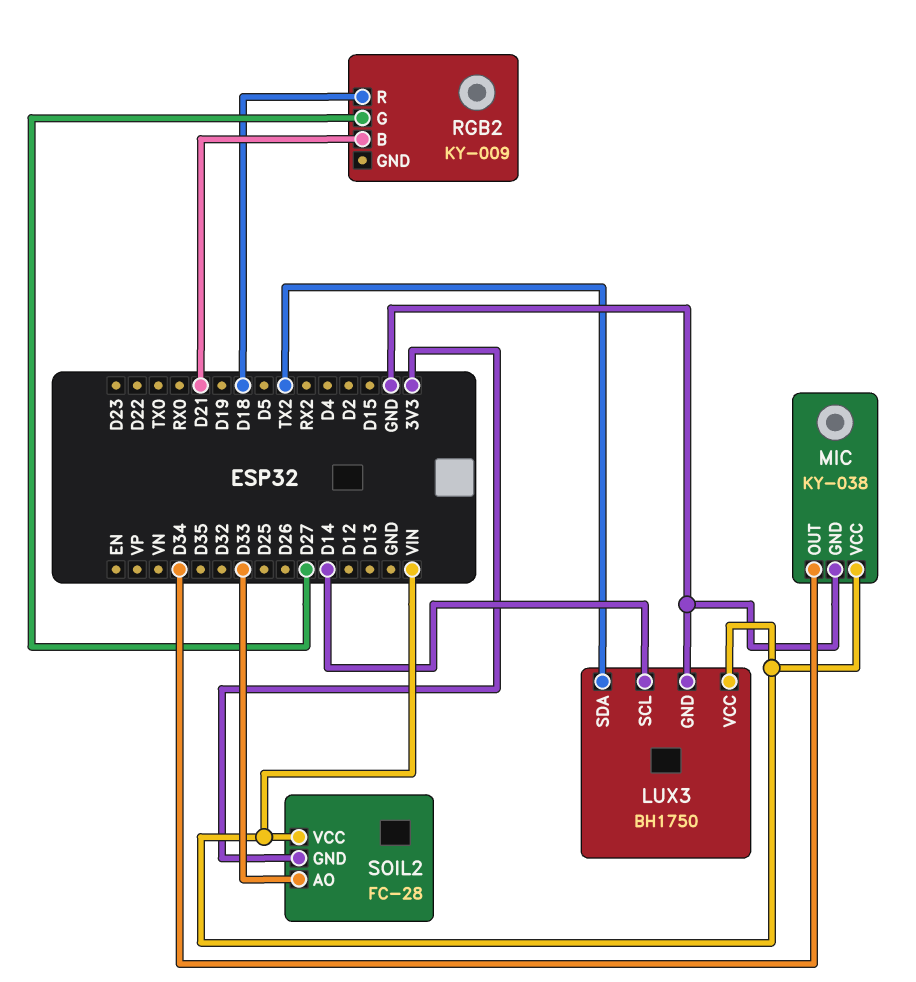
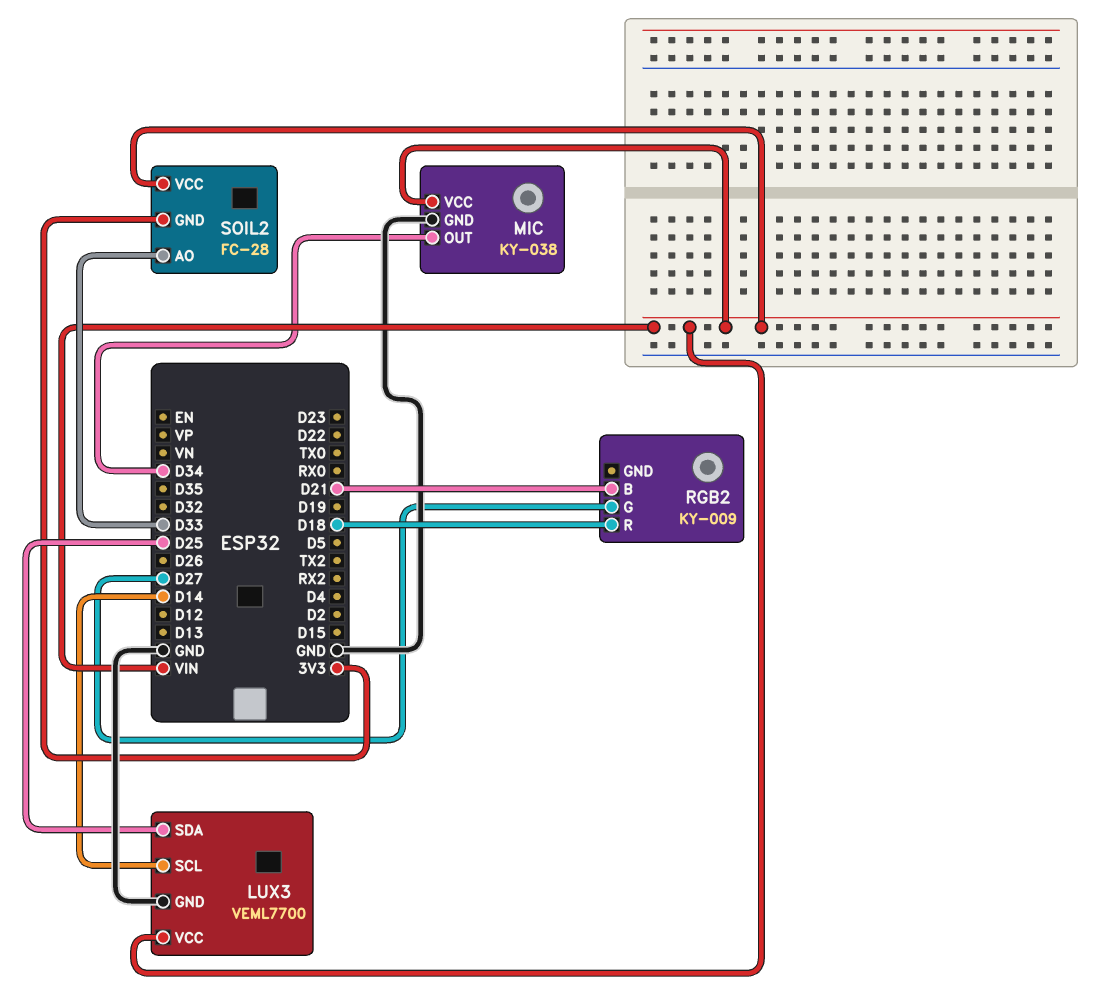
LUX3: BH1750 -> VEML7700
LUX3 pin SDA: TX2 -> D25

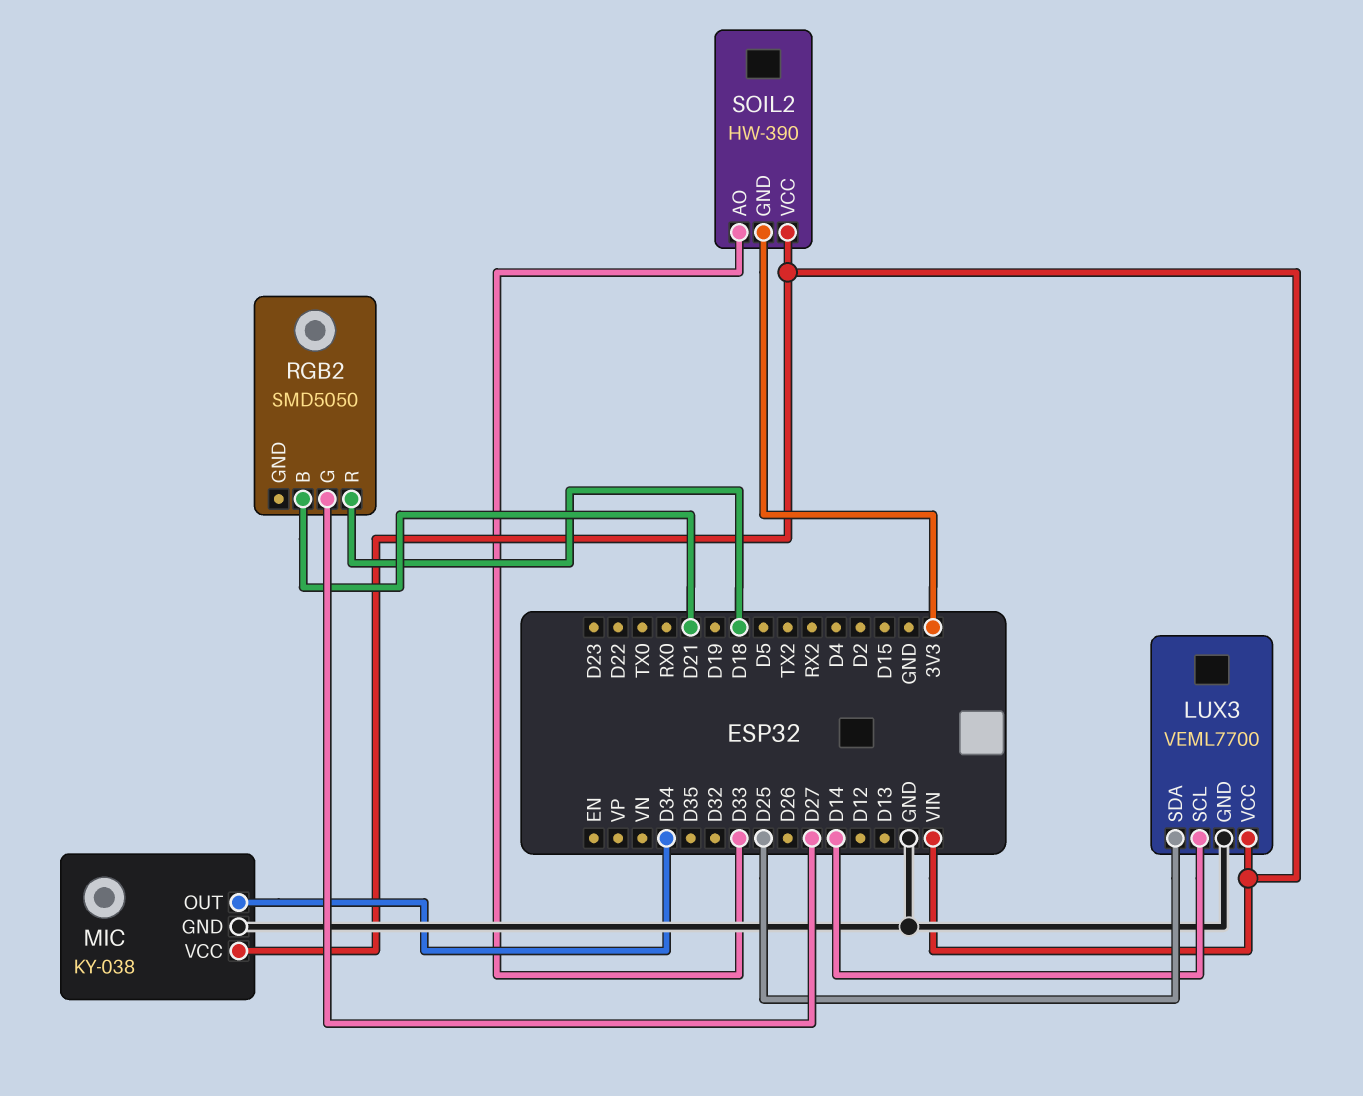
RGB2: KY-009 -> SMD5050
SOIL2: FC-28 -> HW-390

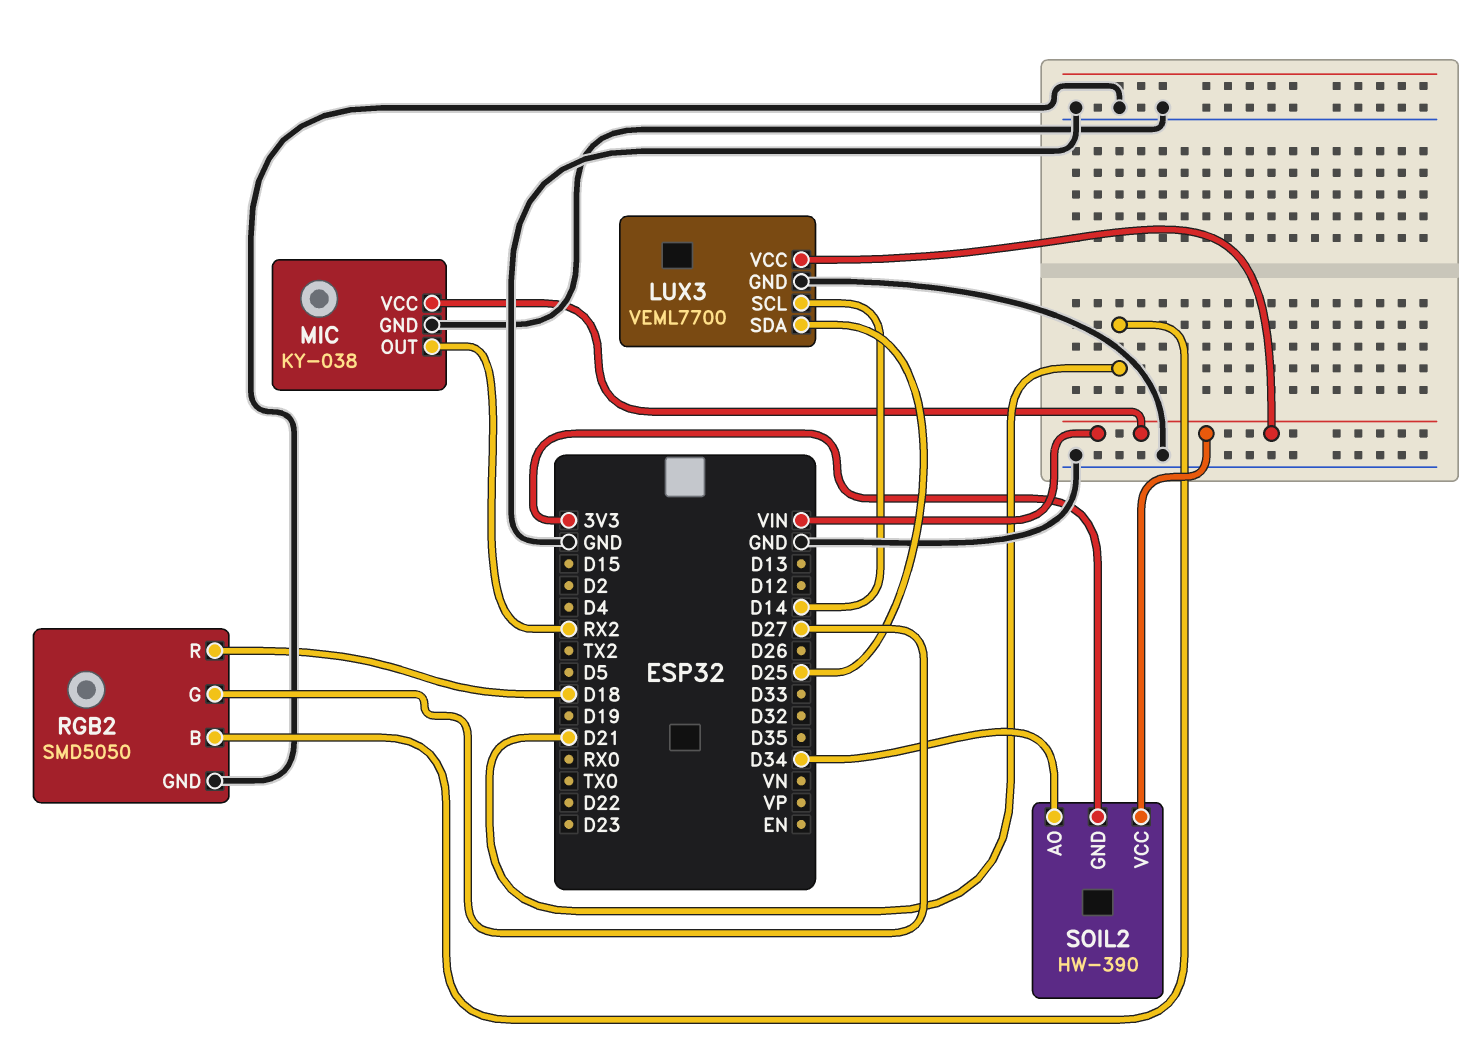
MIC pin OUT: D34 -> RX2
RGB2 pin GND: none -> GND
SOIL2 pin AO: D33 -> D34

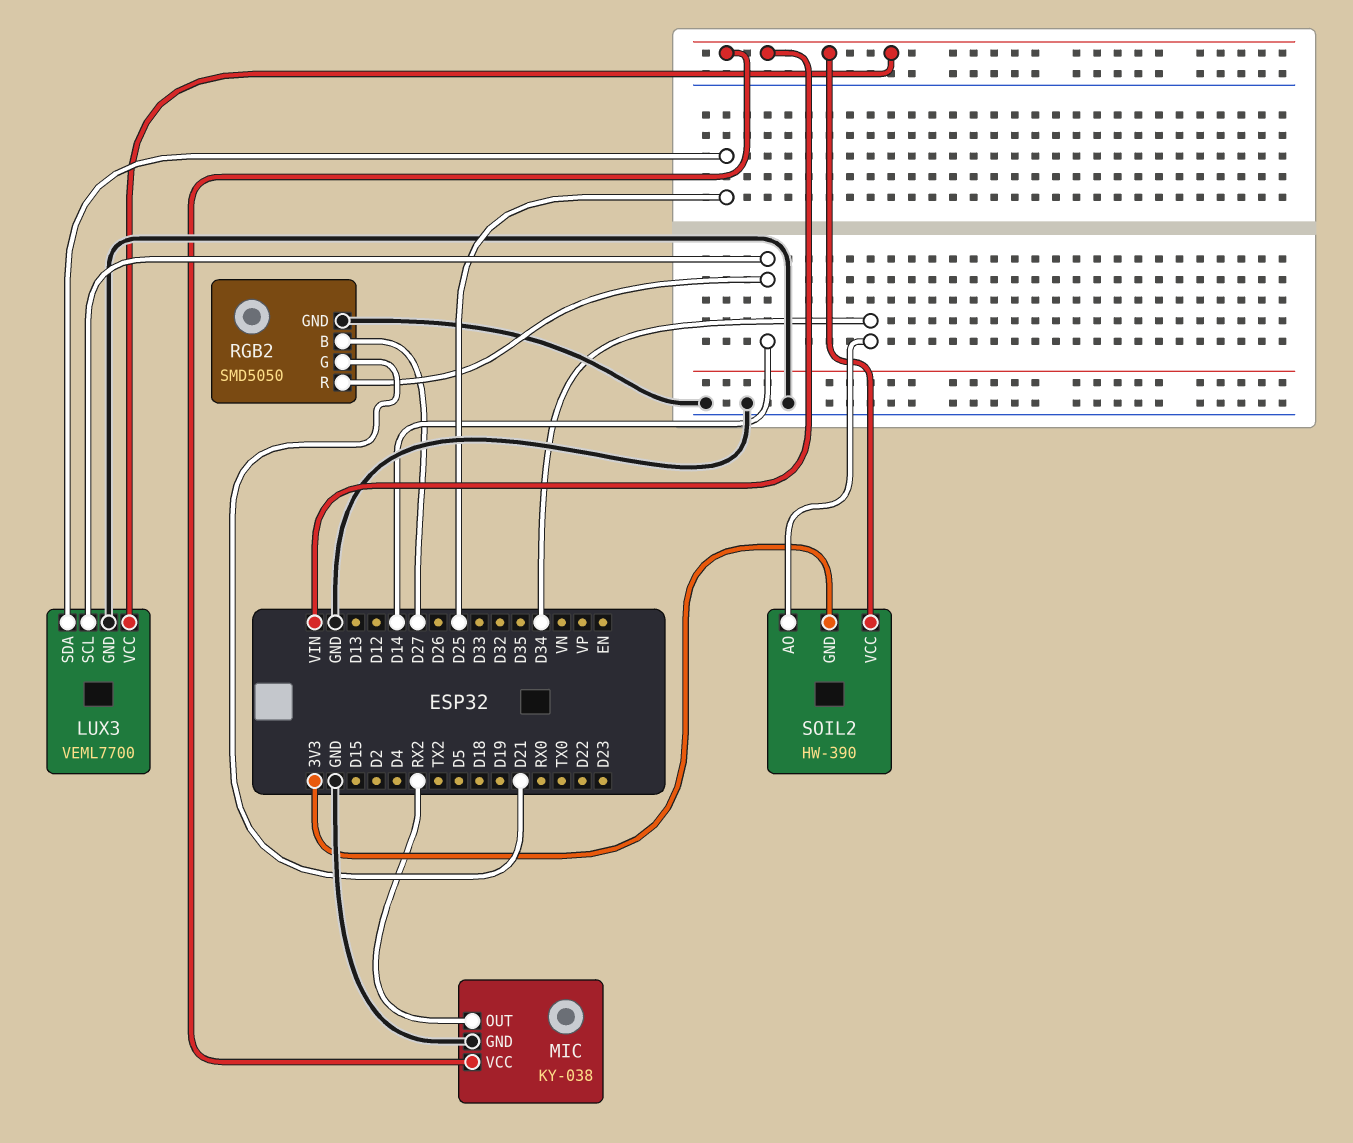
RGB2 pin B: D21 -> D27
RGB2 pin G: D27 -> D21
RGB2 pin R: D18 -> D14

